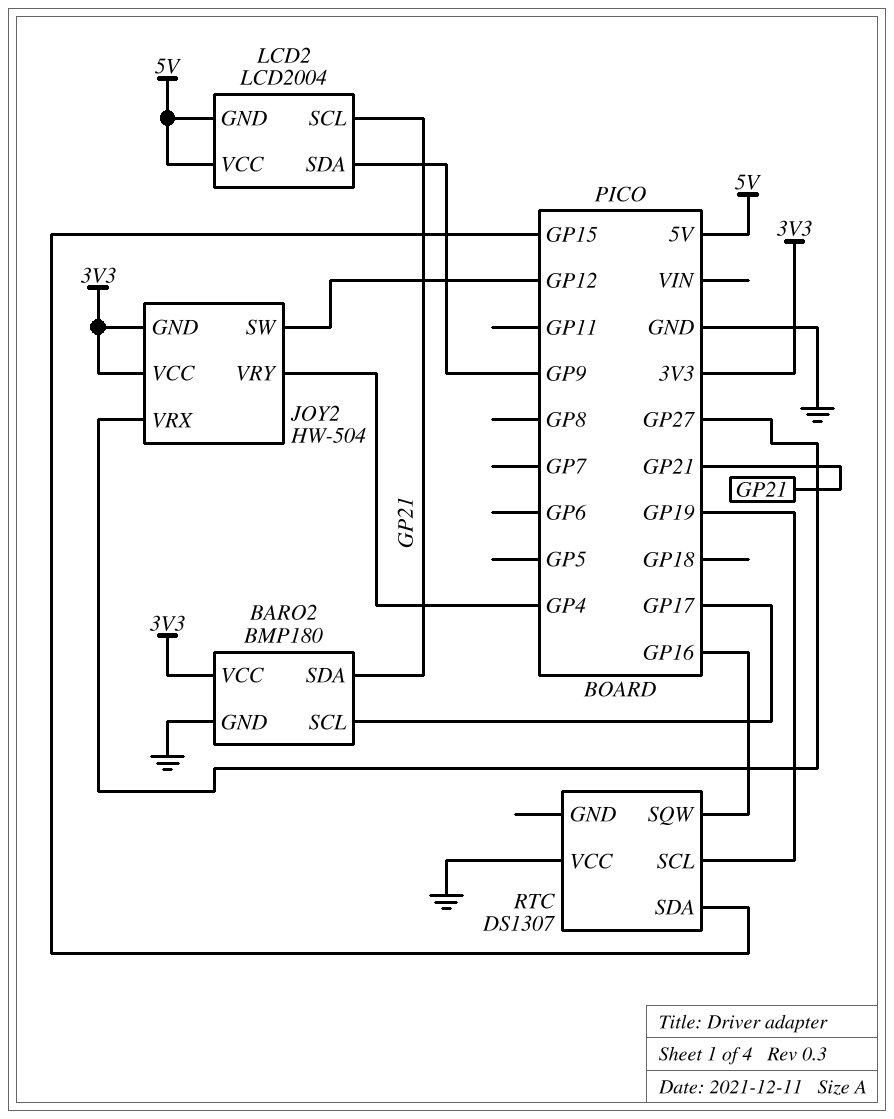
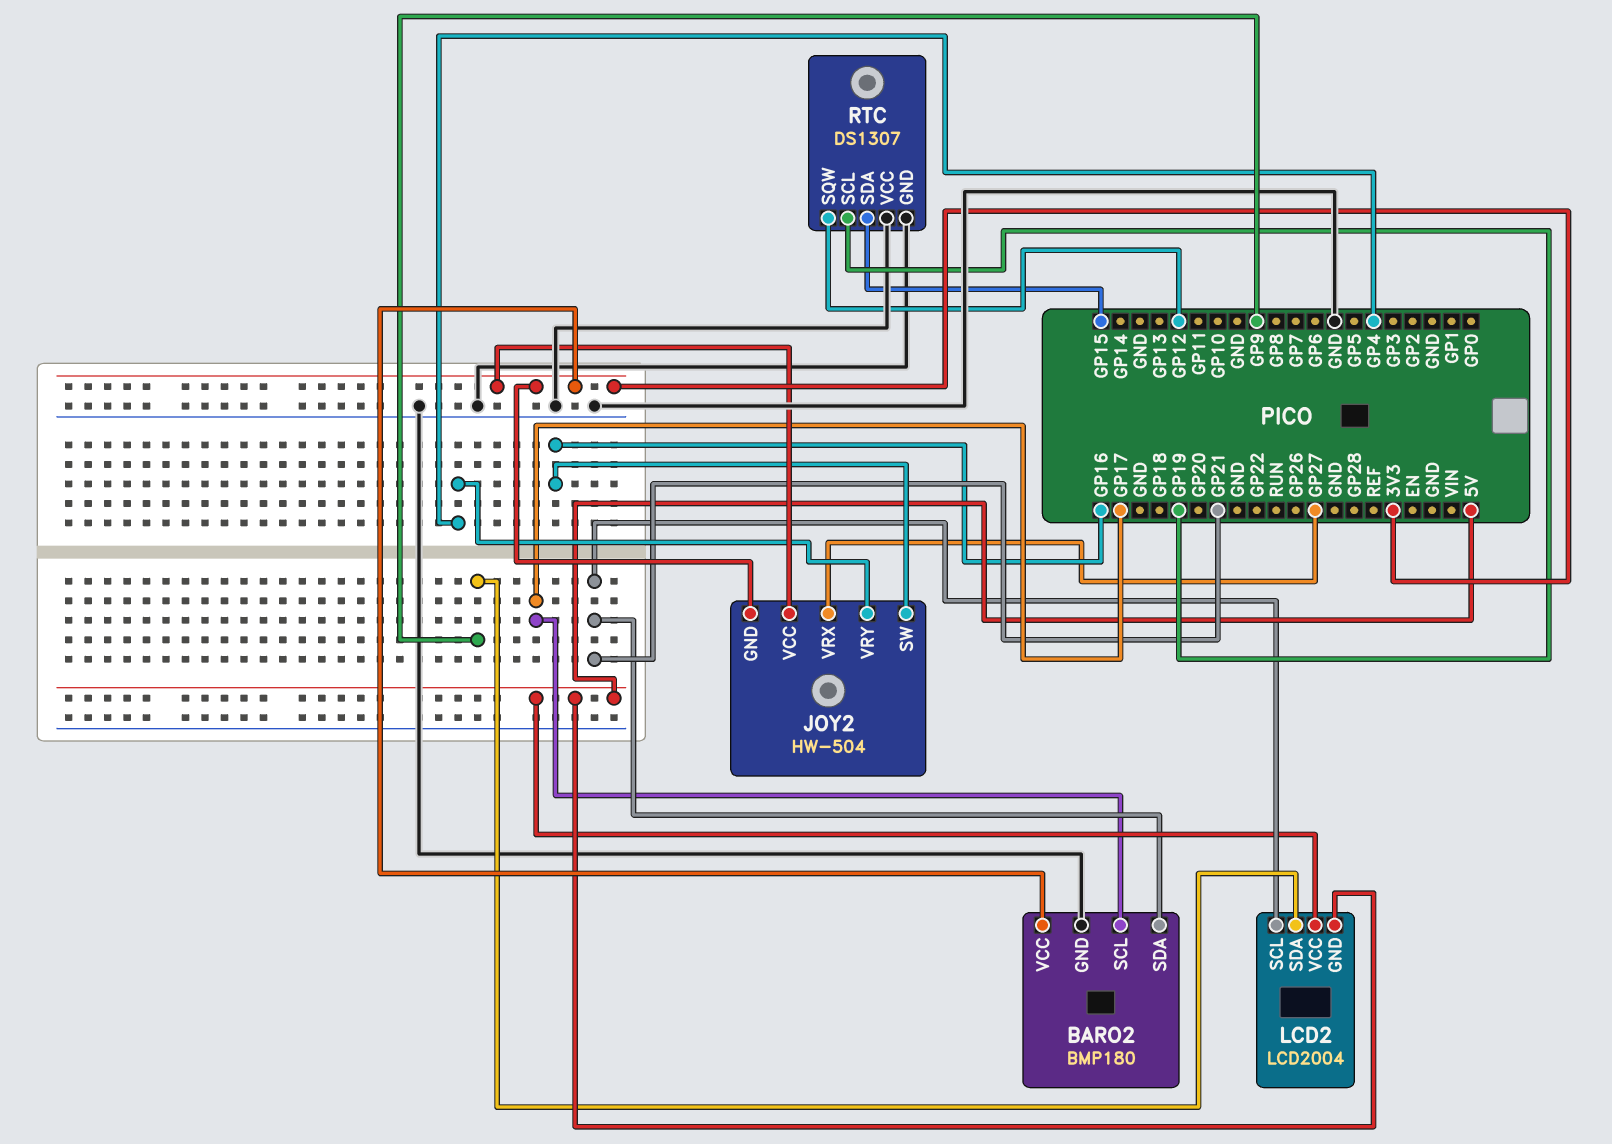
JOY2 pin SW: GP12 -> GP16
RTC pin GND: none -> GND
RTC pin SQW: GP16 -> GP12

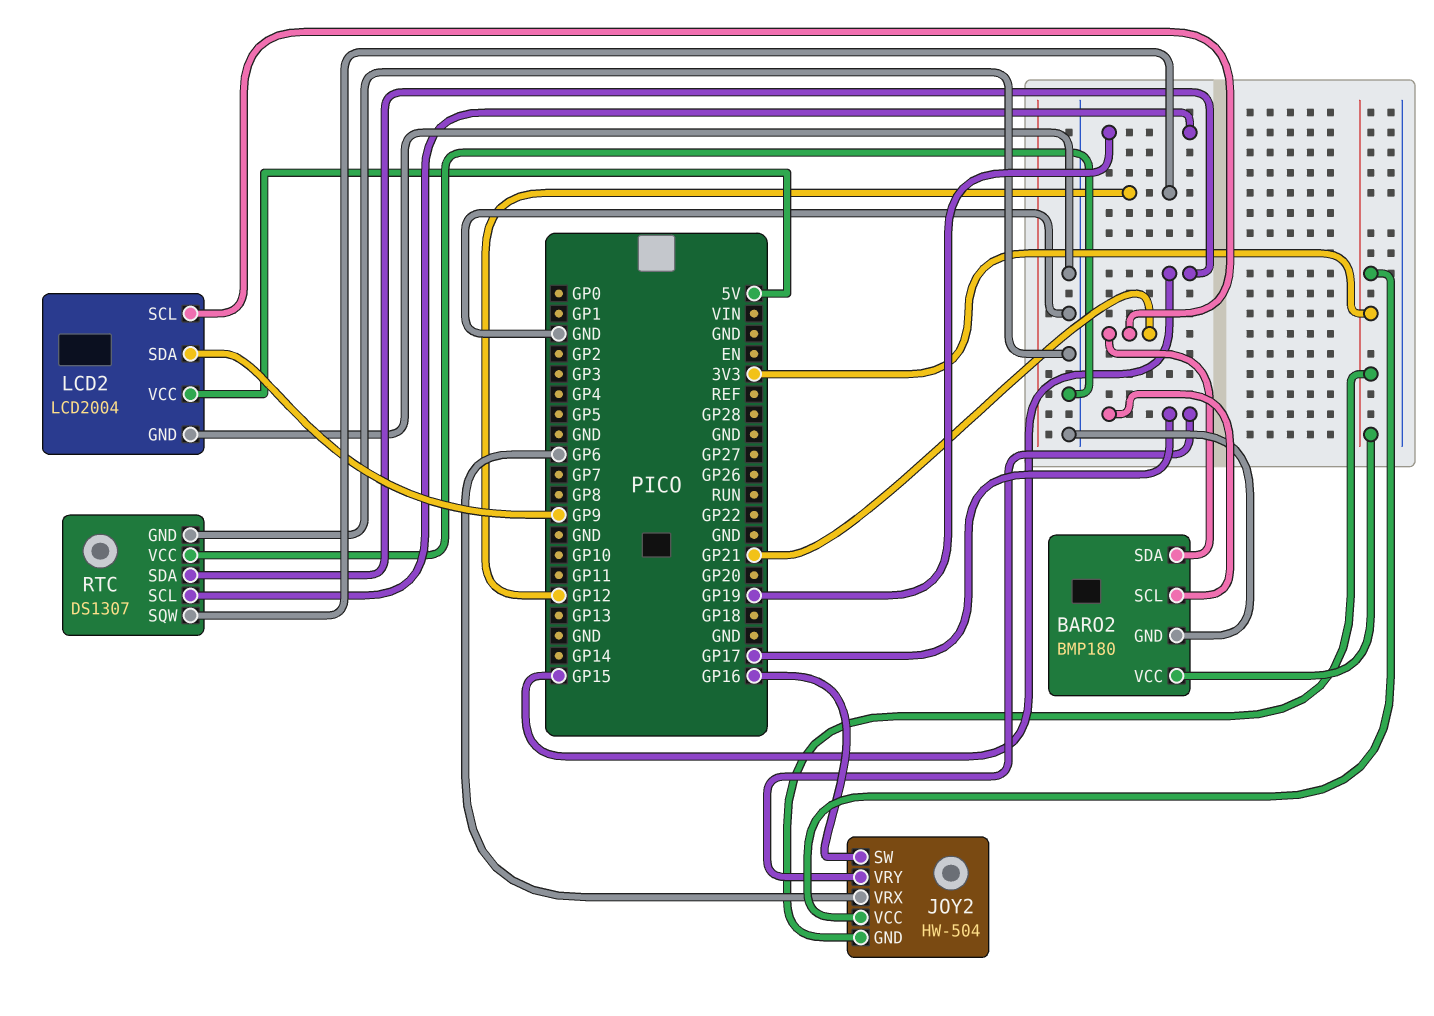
JOY2 pin VRX: GP27 -> GP6
JOY2 pin VRY: GP4 -> GP17
LCD2 pin GND: 5V -> GND

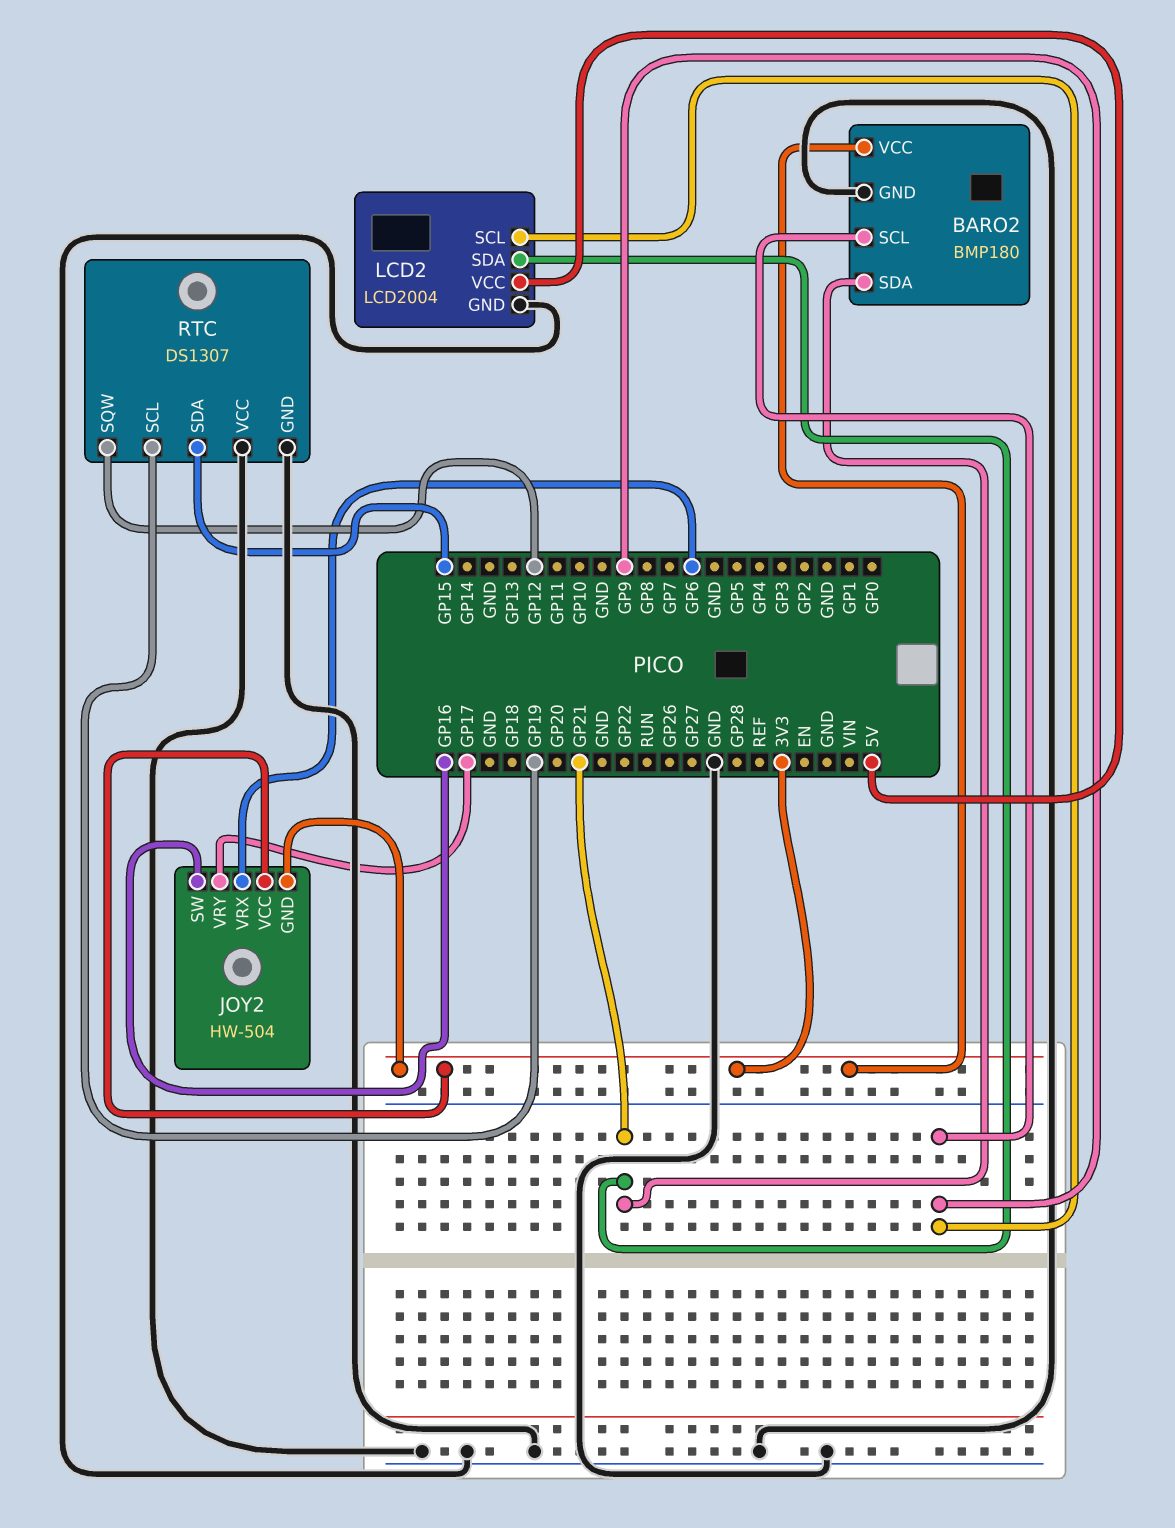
BARO2 pin SCL: GP17 -> GP9
LCD2 pin SCL: GP21 -> GP9
LCD2 pin SDA: GP9 -> GP21

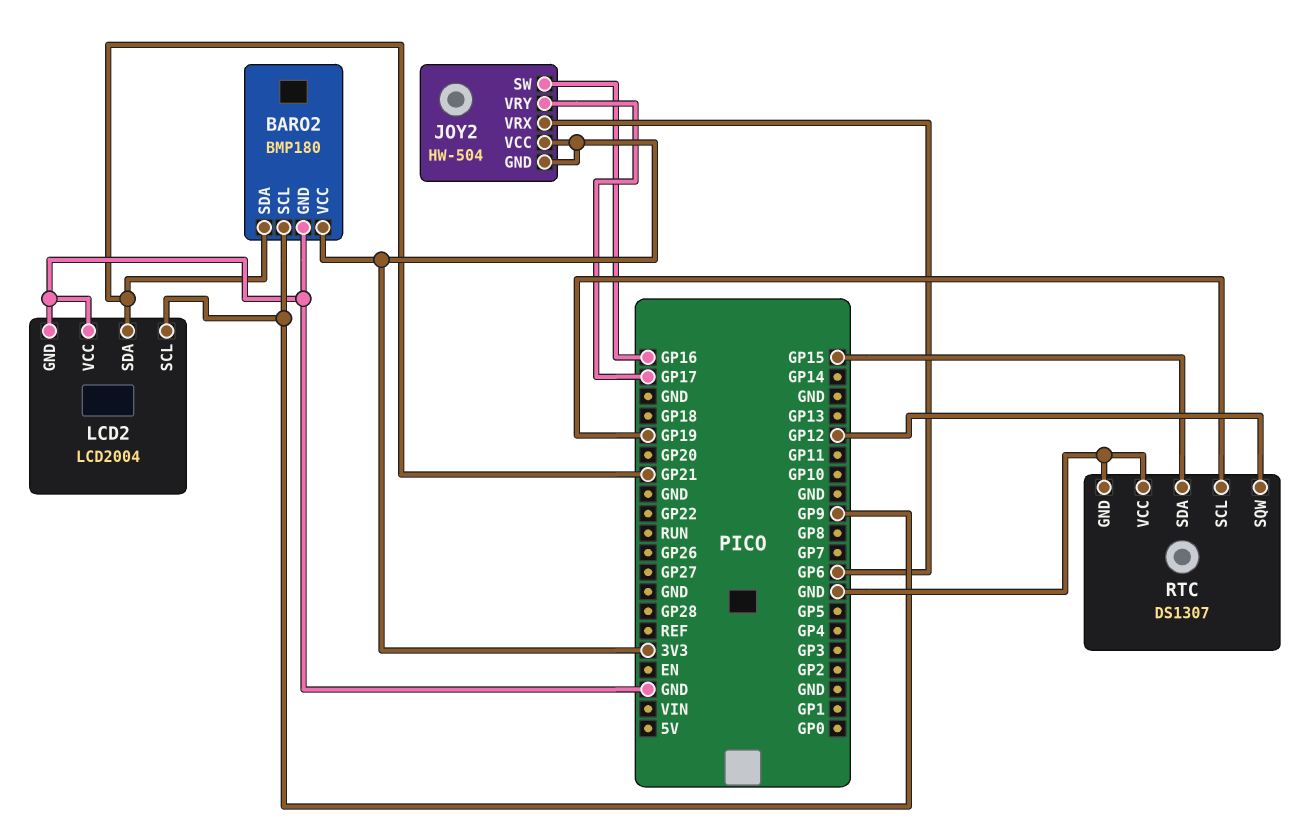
LCD2 pin VCC: 5V -> GND

